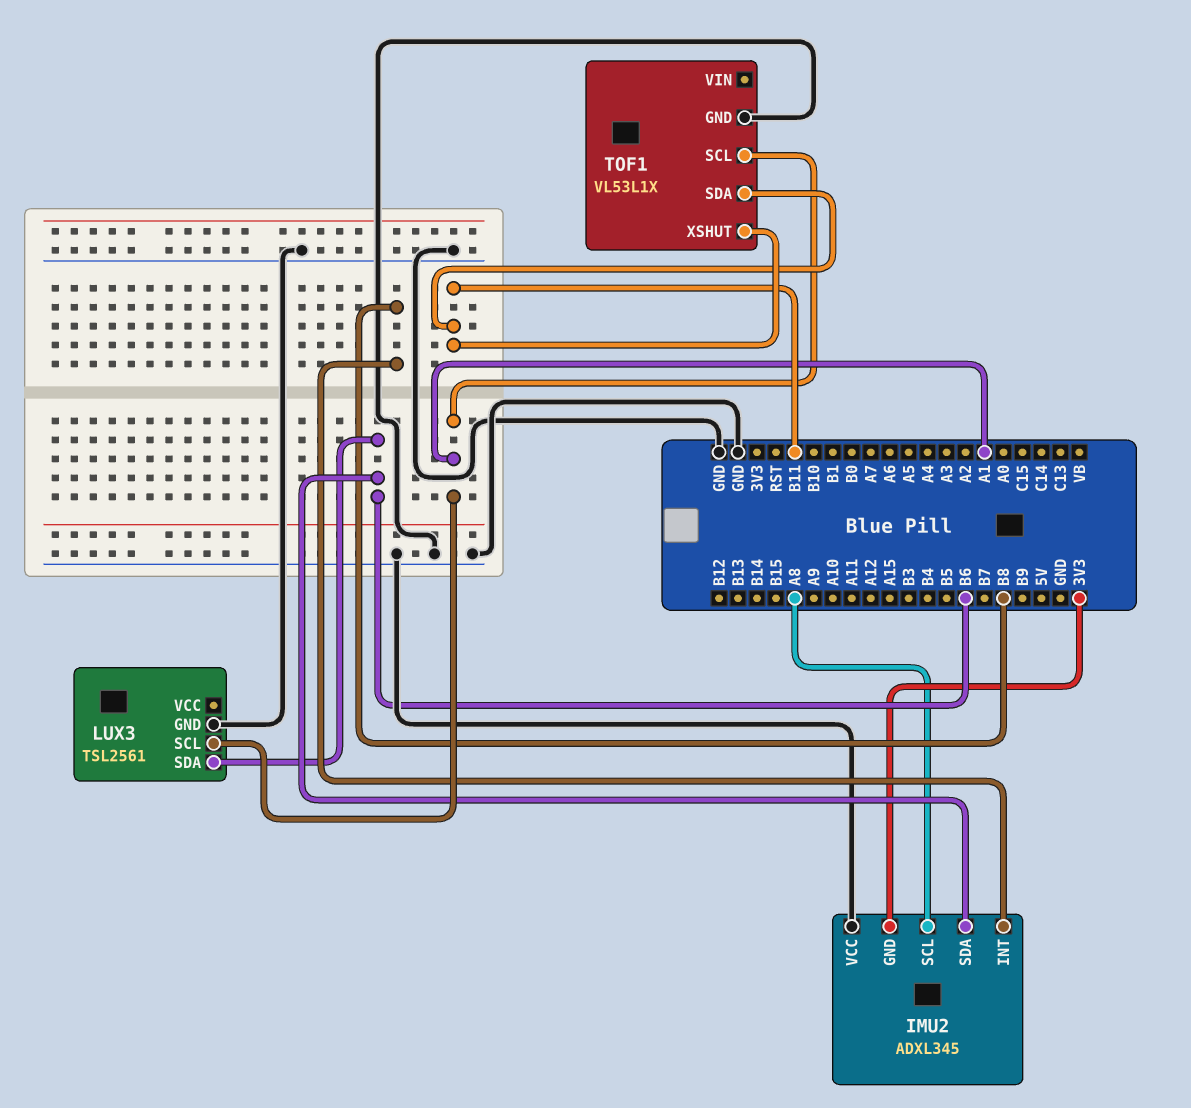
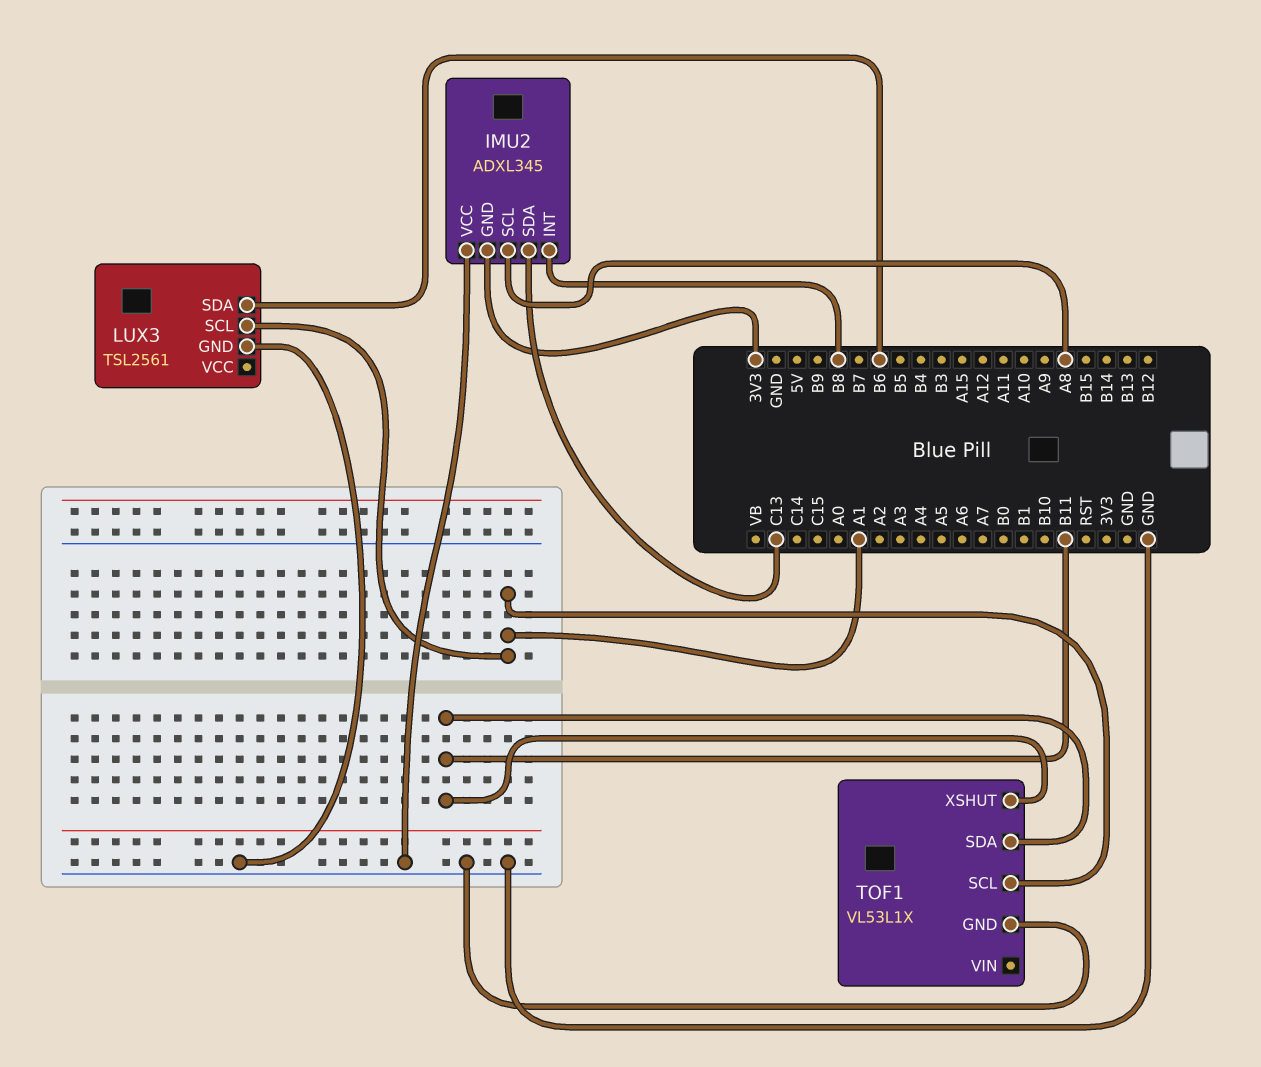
IMU2 pin SDA: B6 -> C13

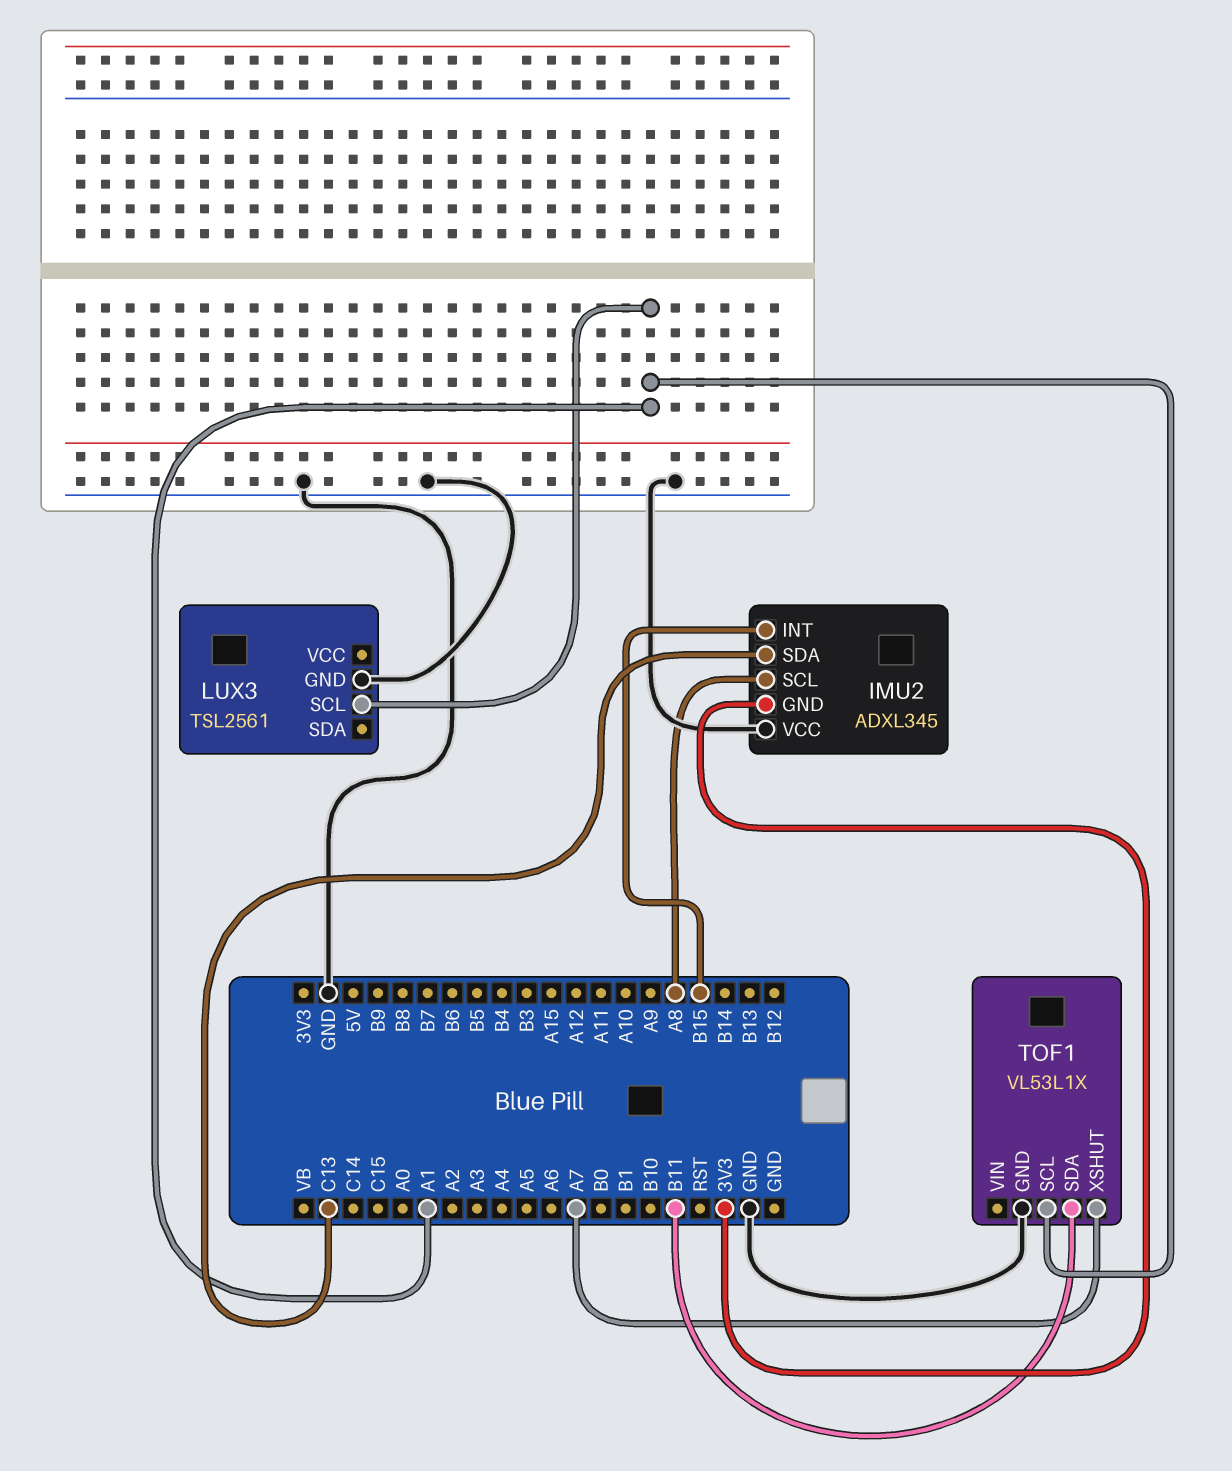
IMU2 pin INT: B8 -> B15
LUX3 pin SDA: B6 -> none
TOF1 pin XSHUT: B11 -> A7

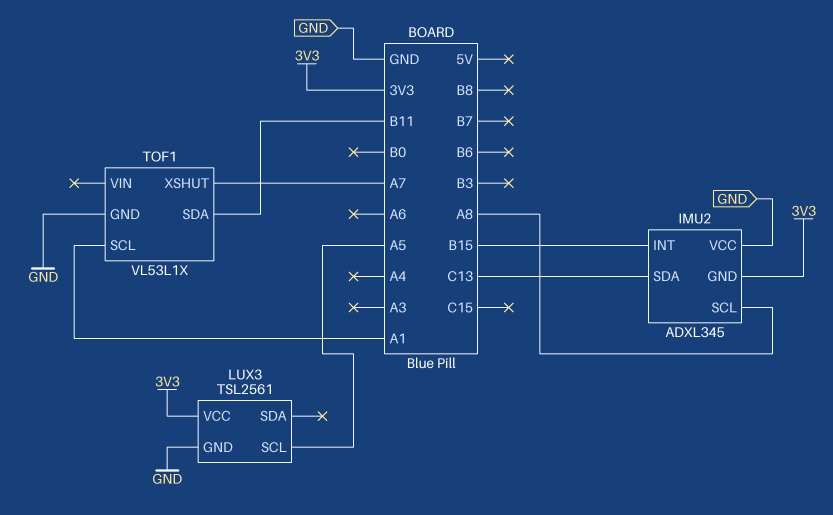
LUX3 pin SCL: A1 -> A5
LUX3 pin VCC: none -> 3V3

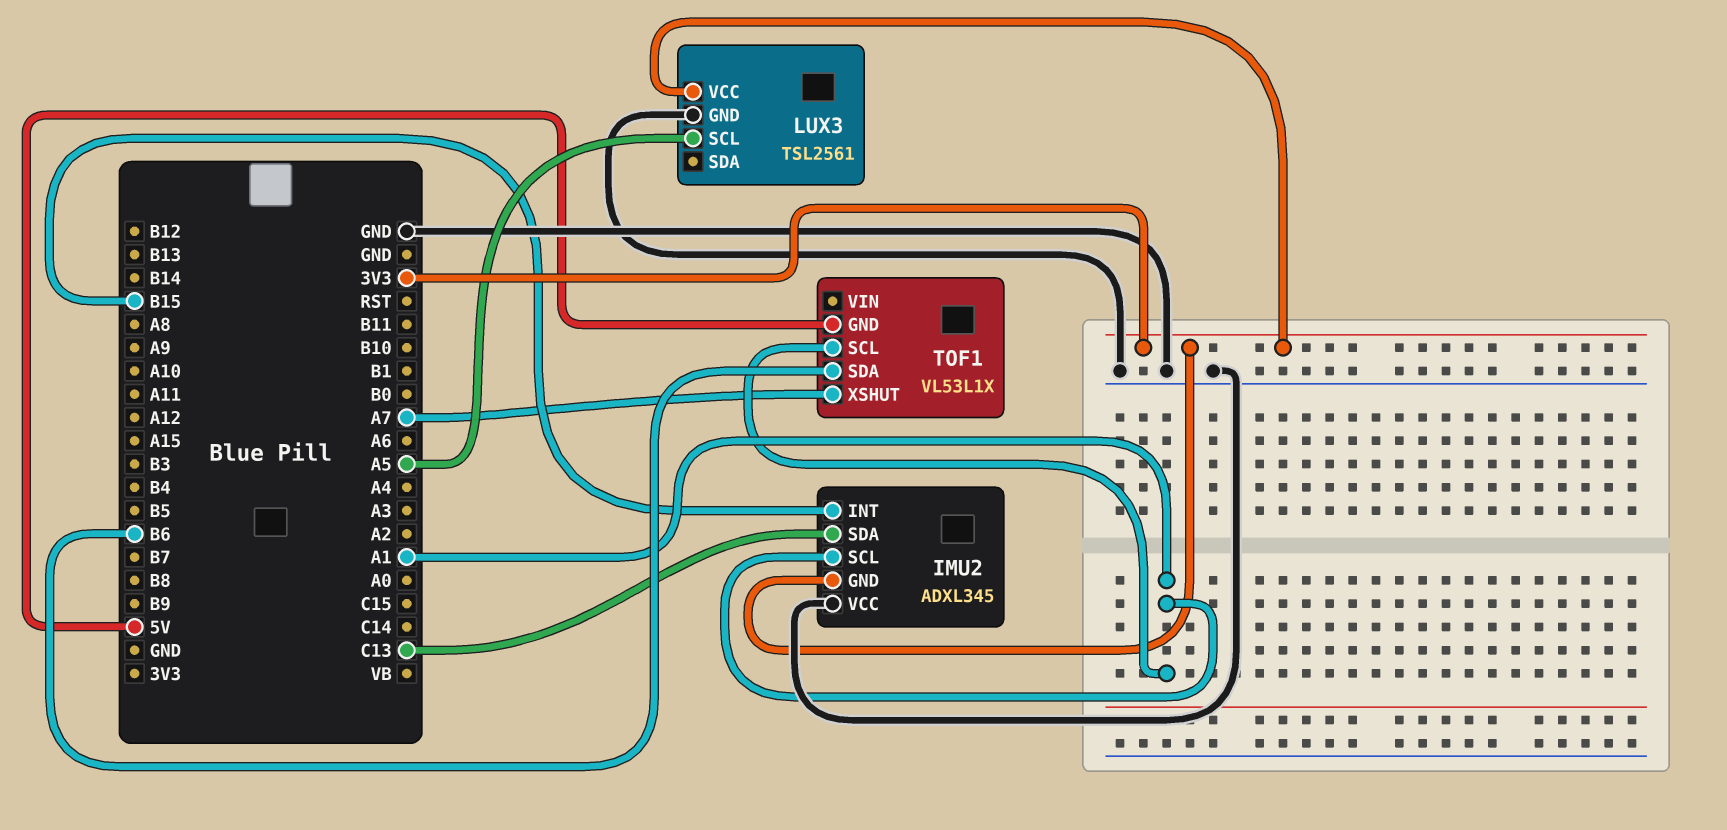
IMU2 pin SCL: A8 -> A1
TOF1 pin GND: GND -> 5V
TOF1 pin SDA: B11 -> B6

